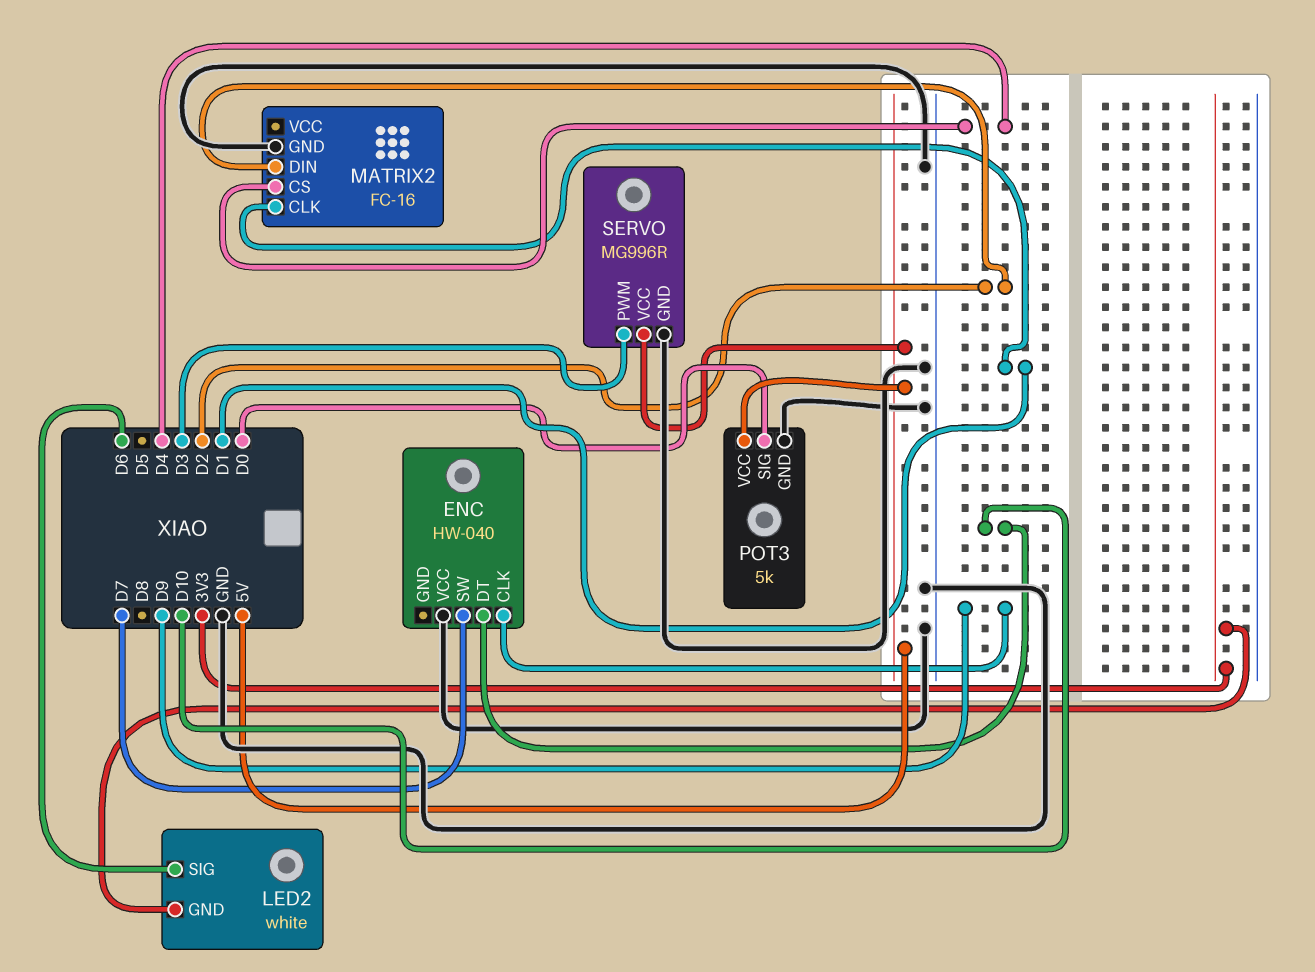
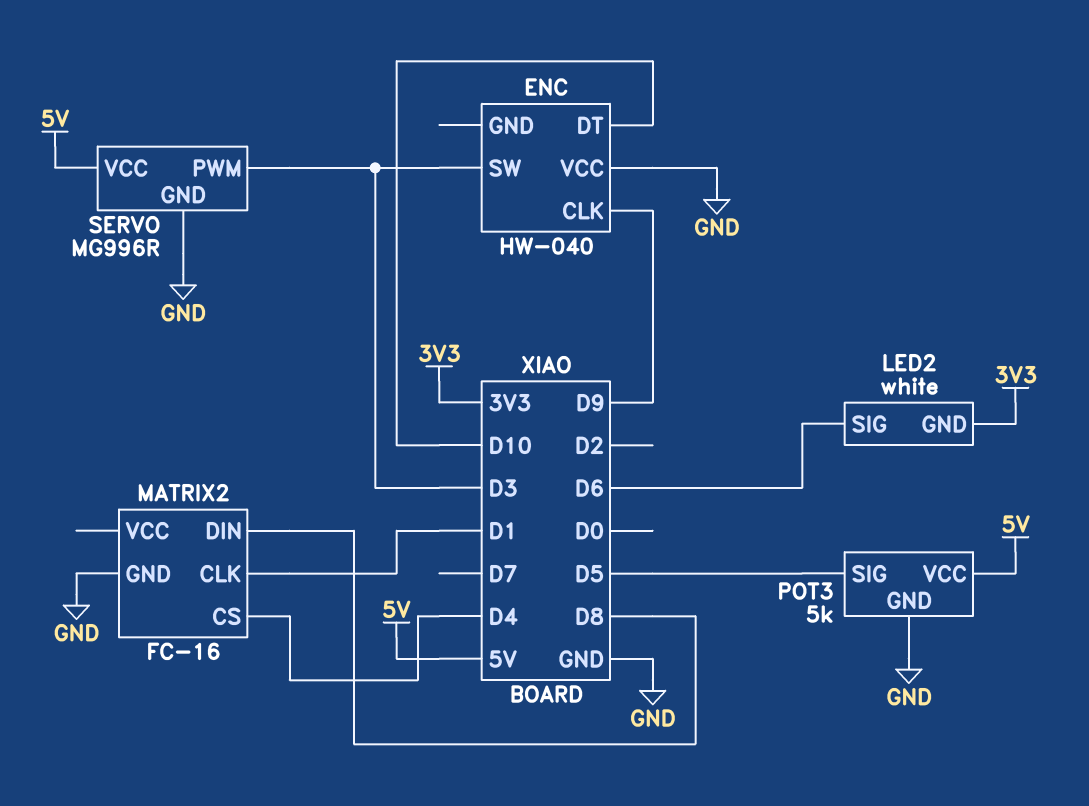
ENC pin SW: D7 -> D3
MATRIX2 pin DIN: D2 -> D8
POT3 pin SIG: D0 -> D5

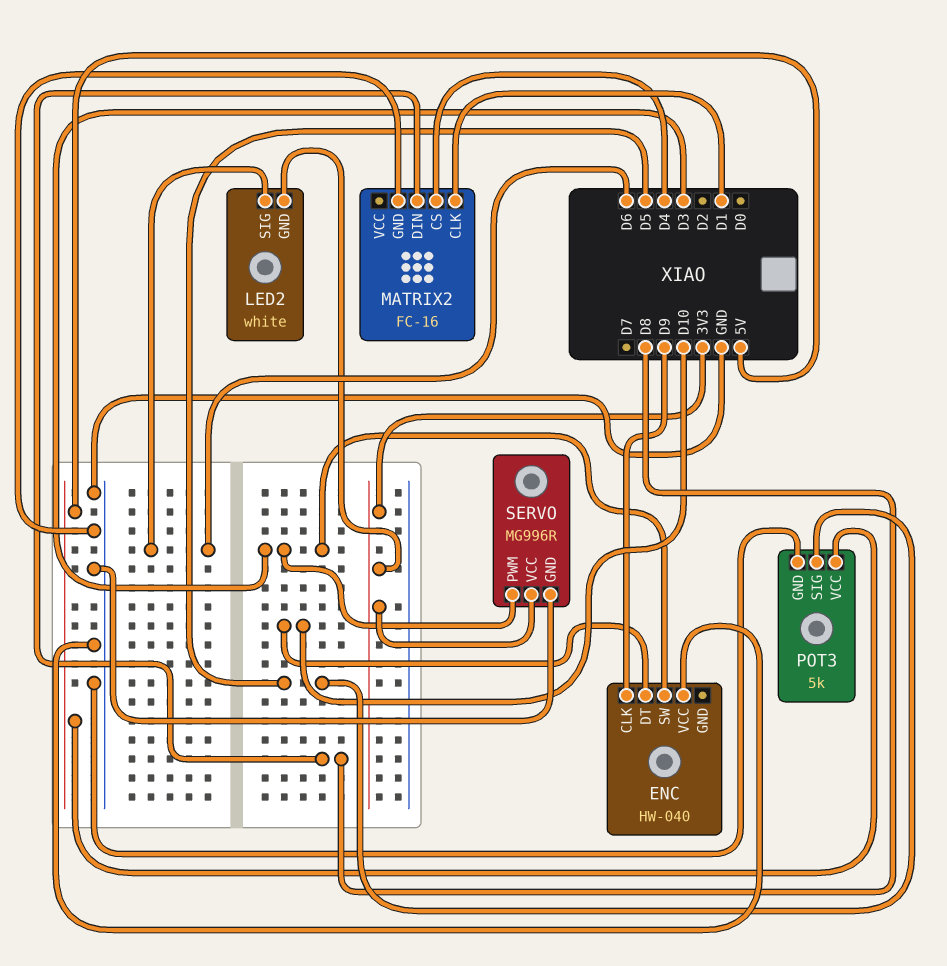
SERVO pin VCC: 5V -> 3V3

